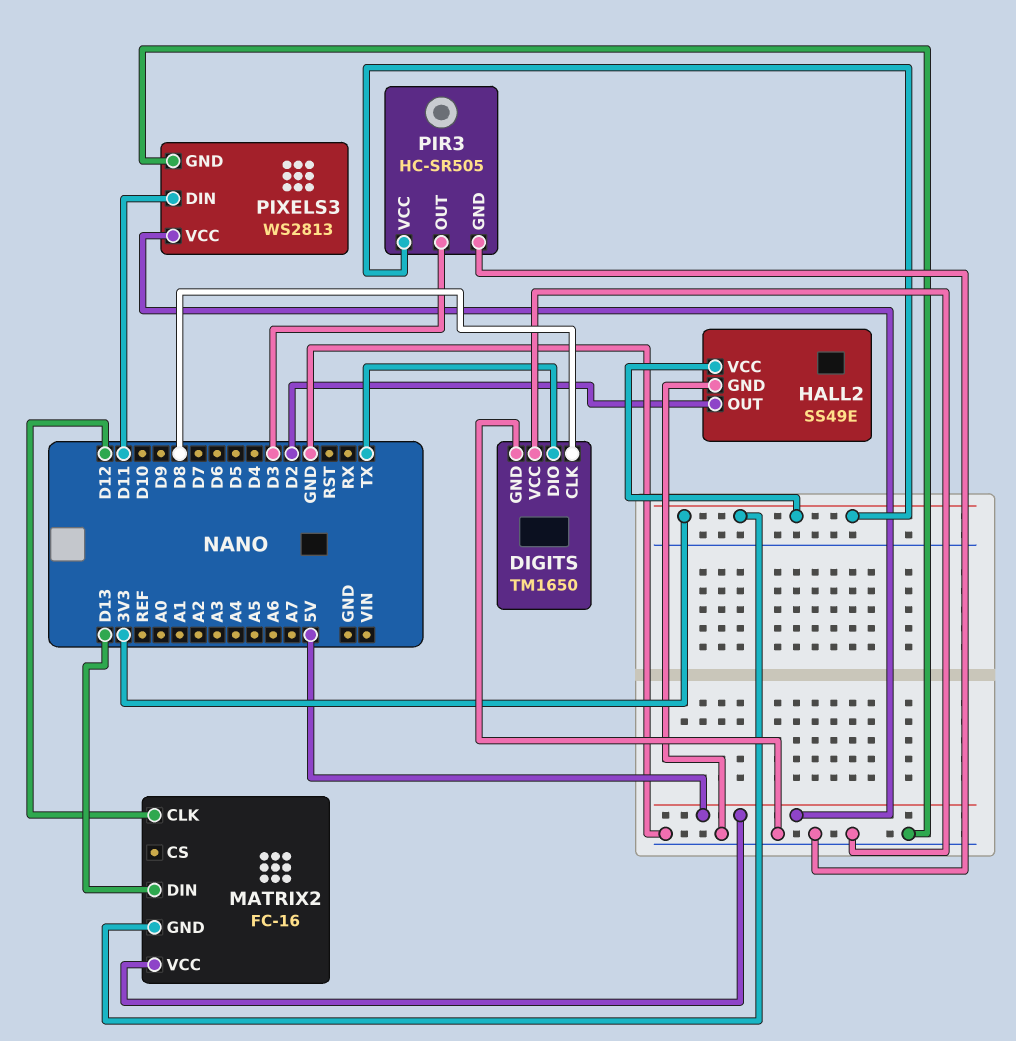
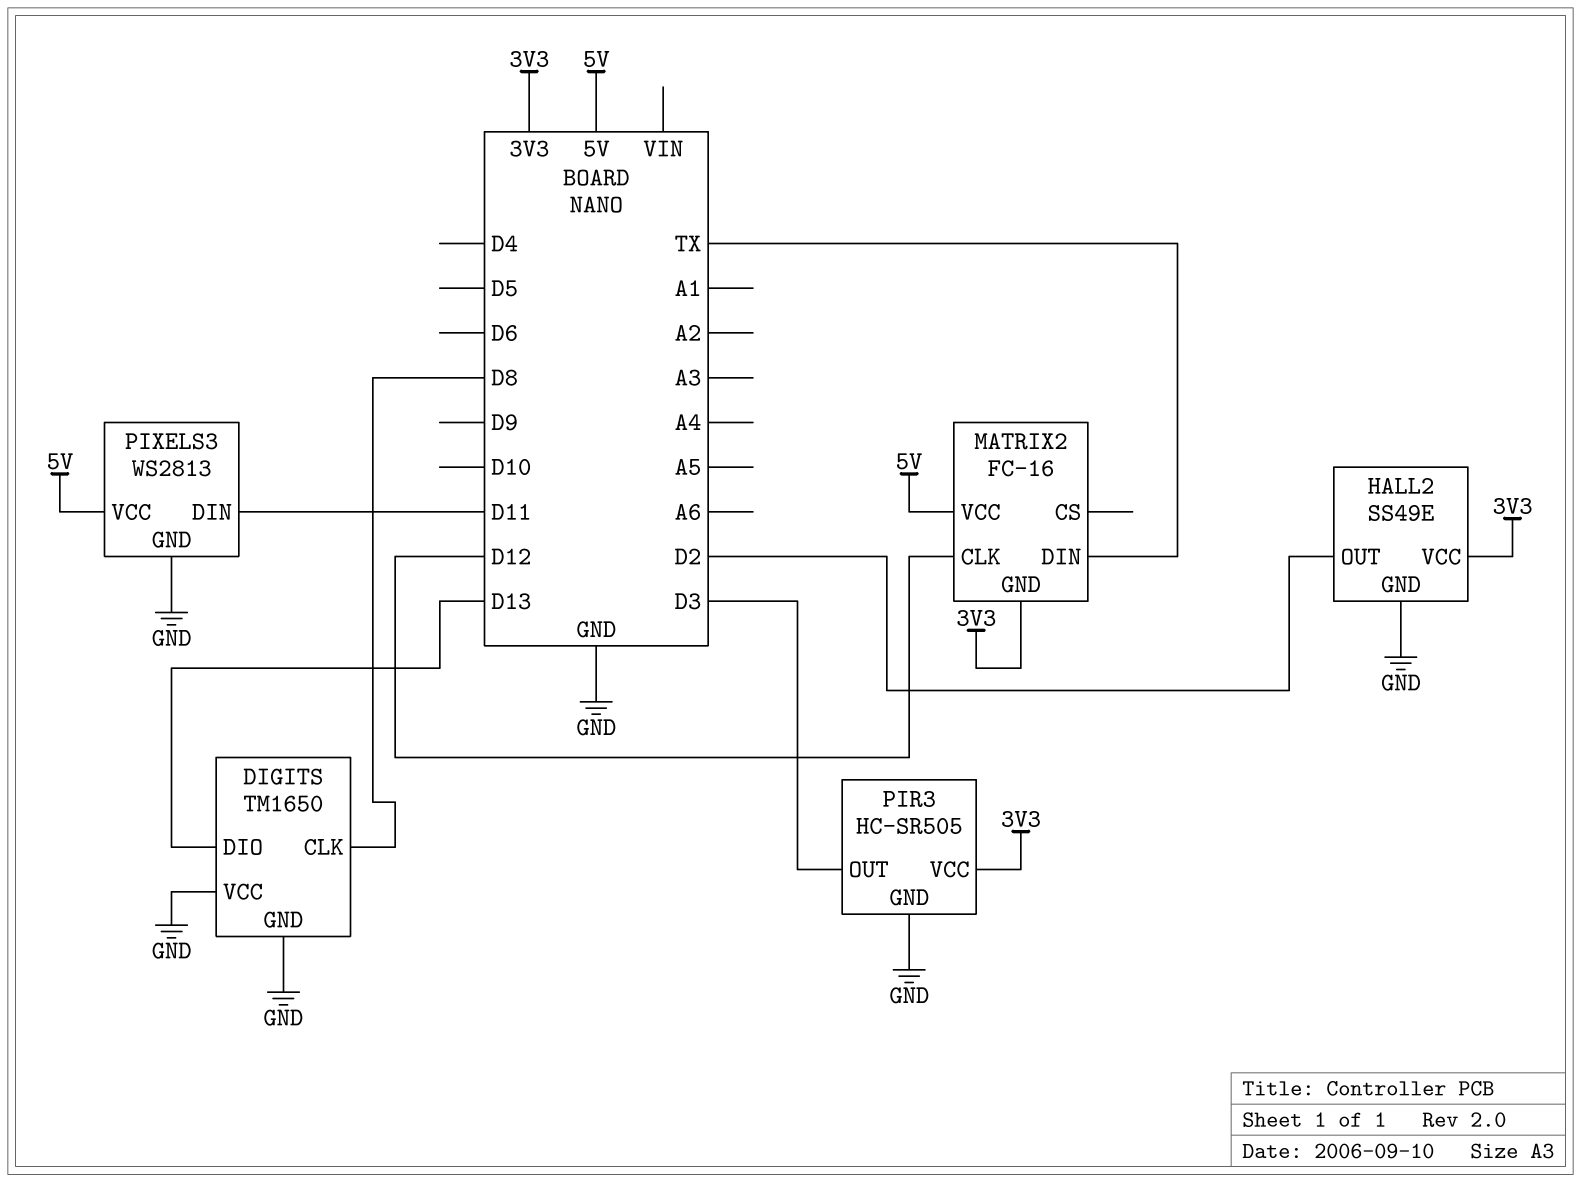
DIGITS pin DIO: TX -> D13
MATRIX2 pin DIN: D13 -> TX

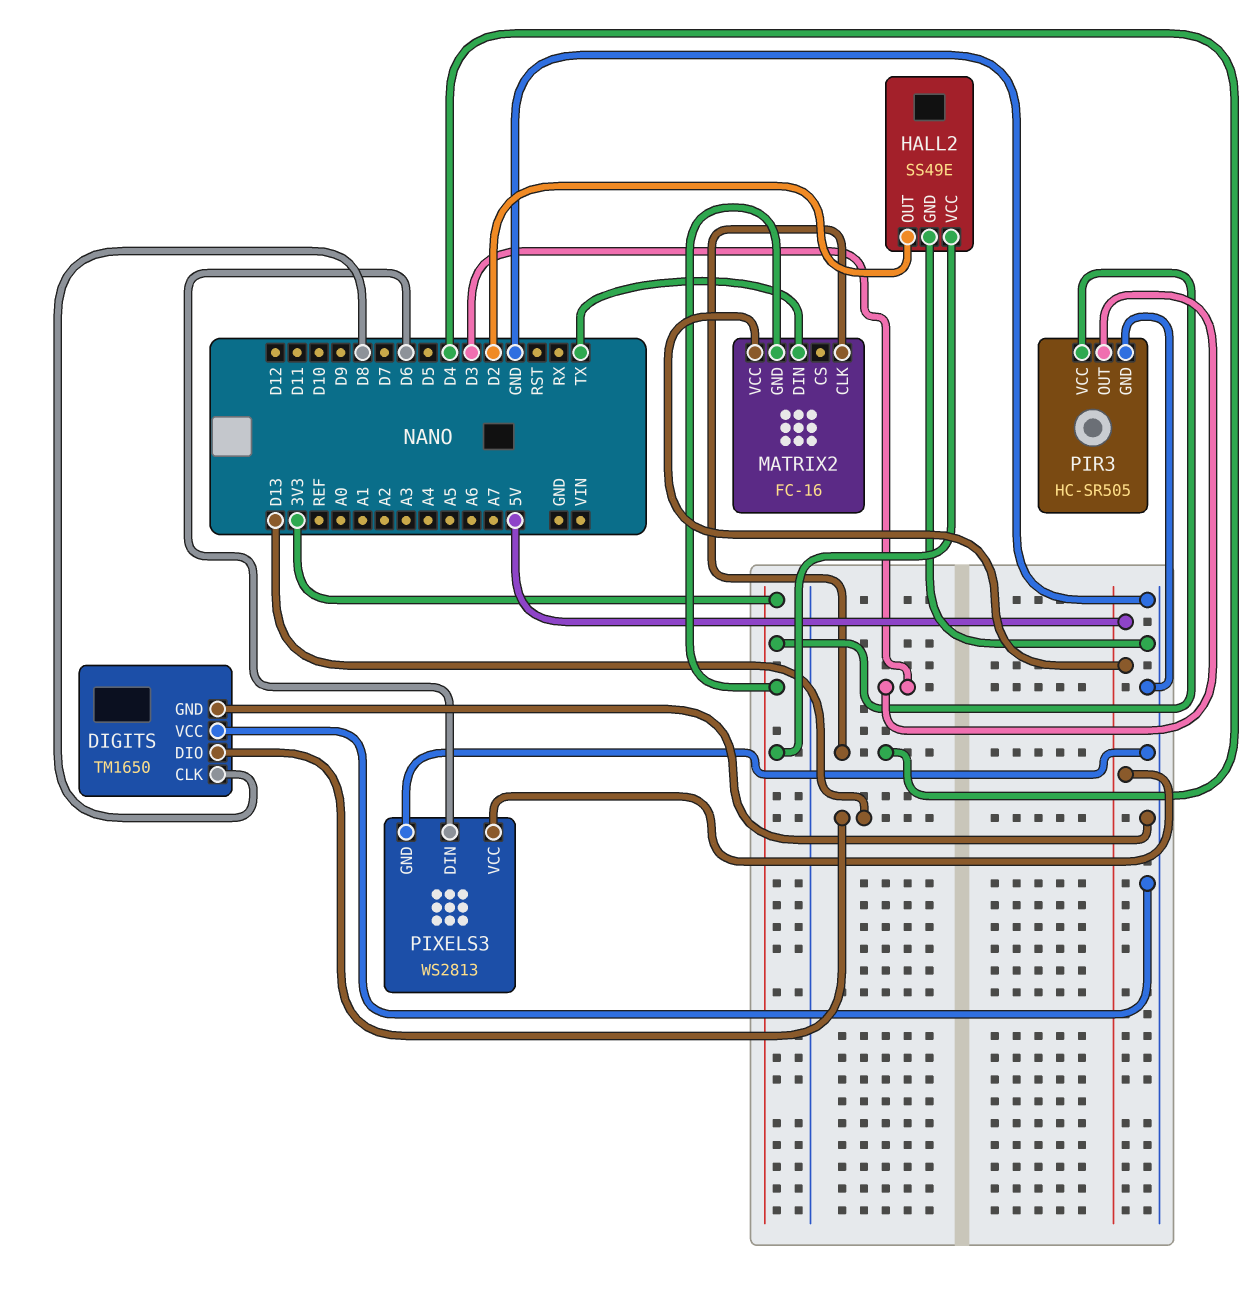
MATRIX2 pin CLK: D12 -> D4
PIXELS3 pin DIN: D11 -> D6

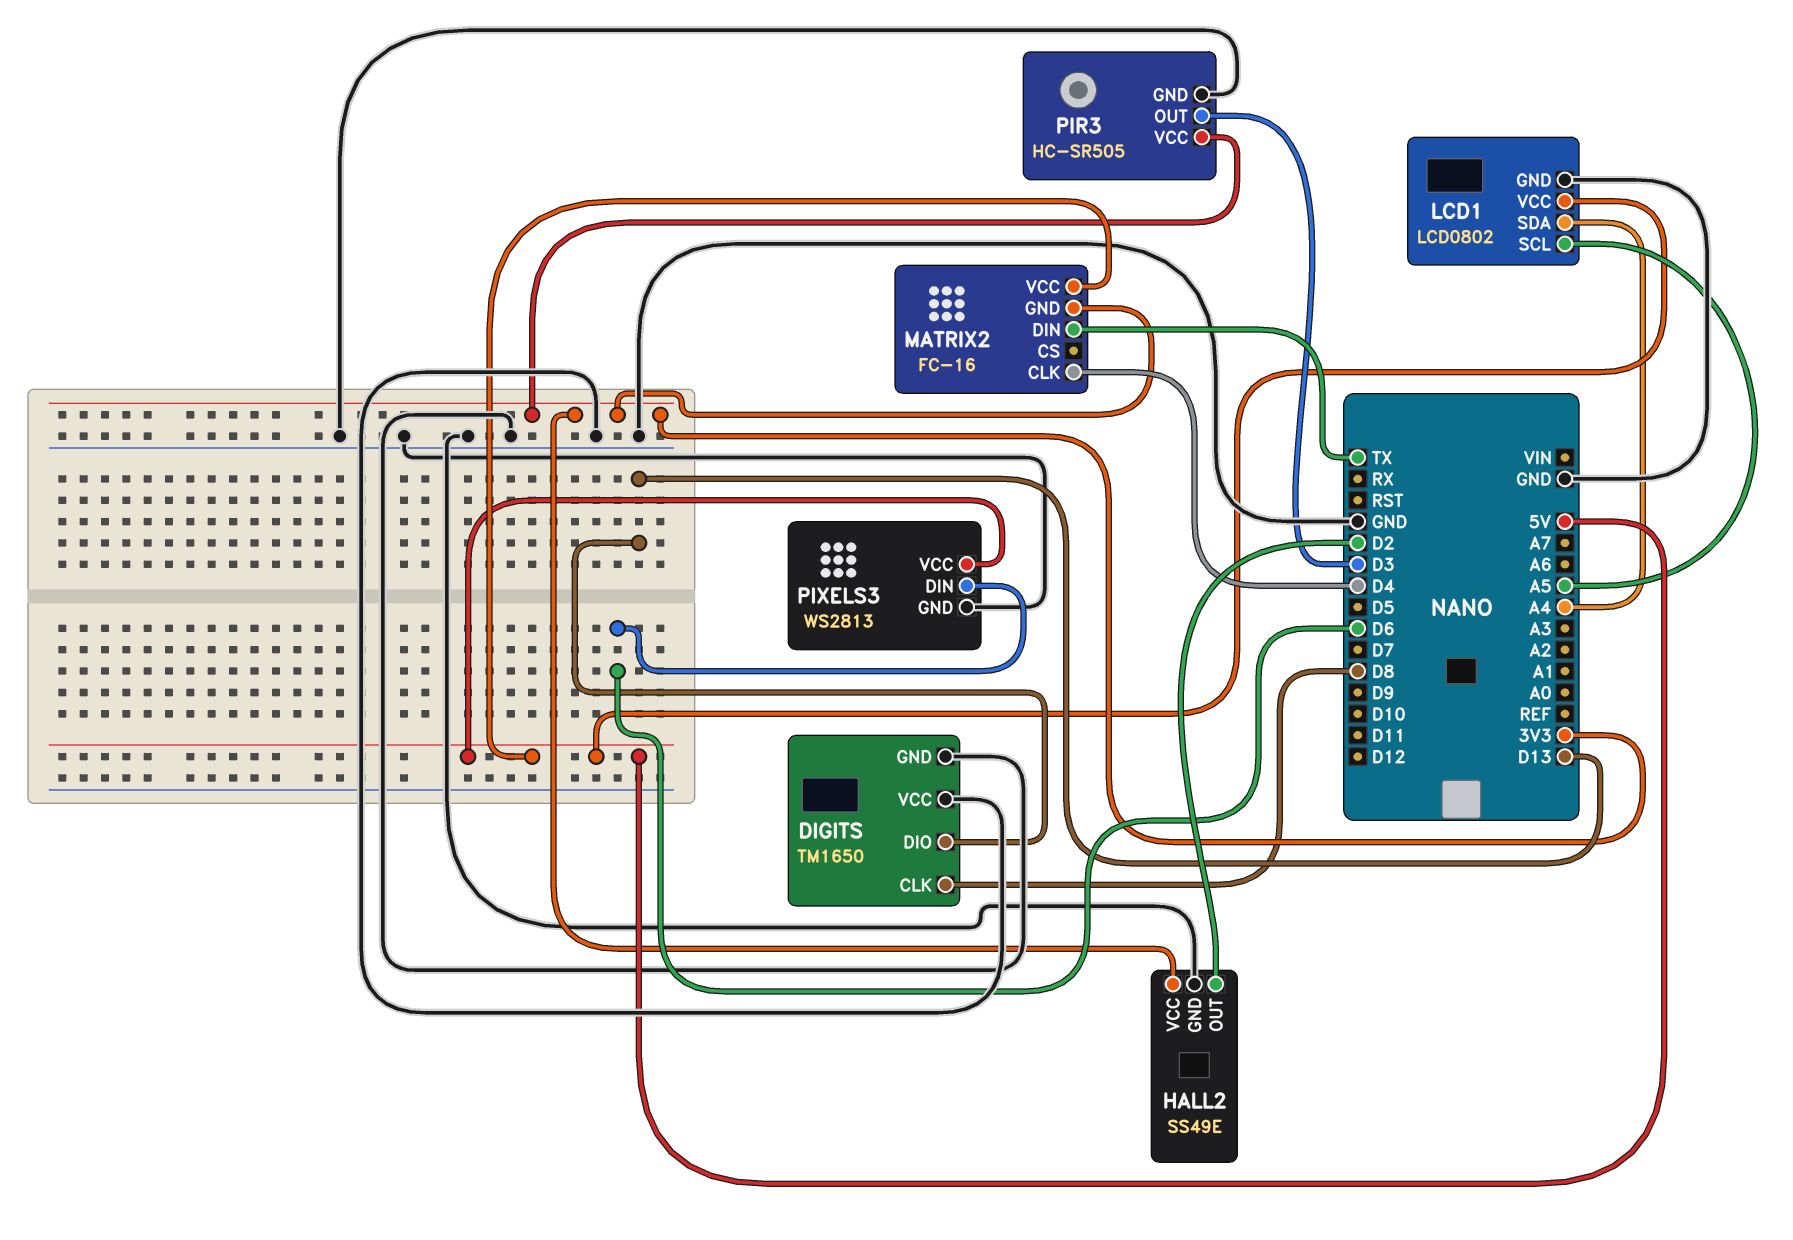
LCD1: none -> LCD0802
LCD1 pin GND: none -> GND
LCD1 pin SCL: none -> A5
LCD1 pin SDA: none -> A4
LCD1 pin VCC: none -> 5V

